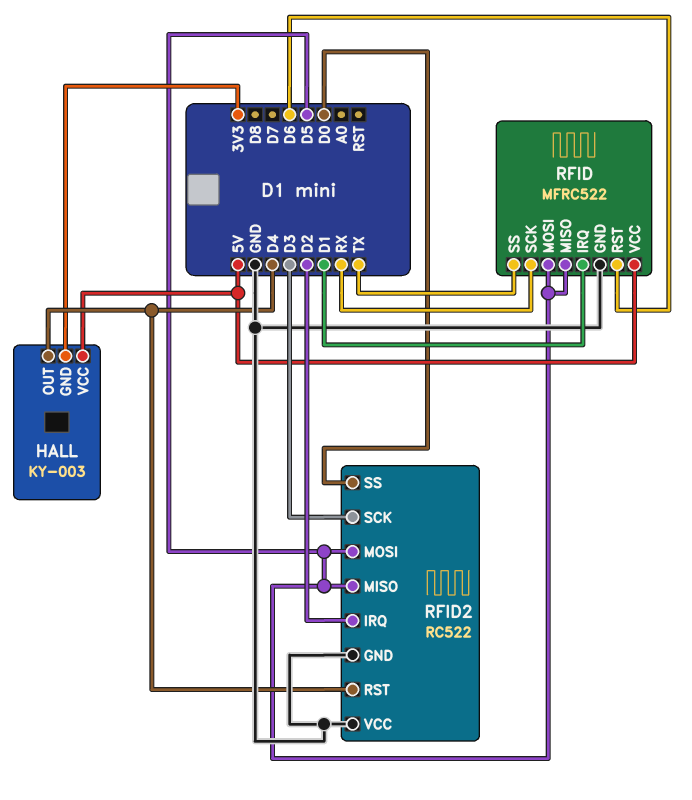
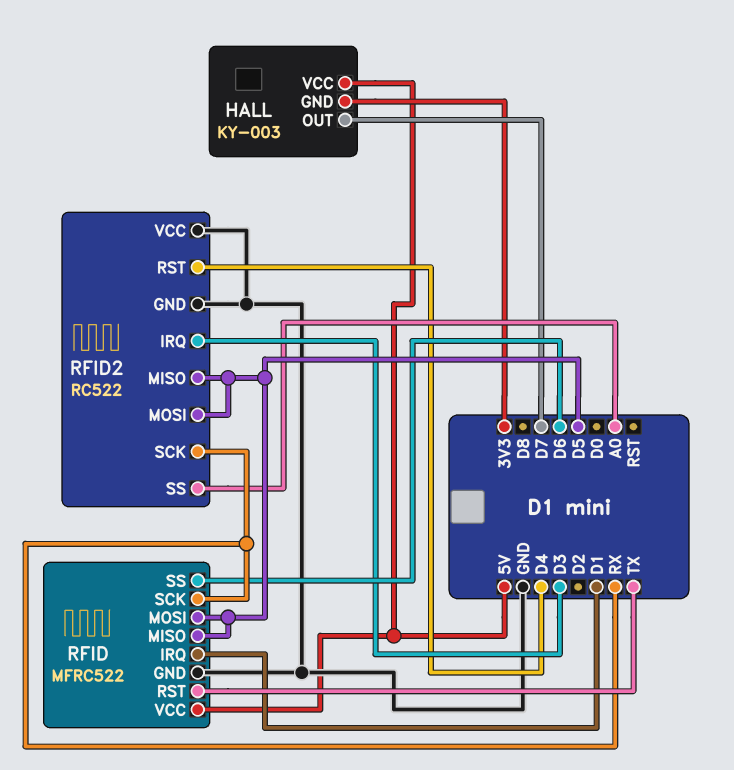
HALL pin OUT: D4 -> D7
RFID pin RST: D6 -> TX
RFID pin SS: TX -> D6
RFID2 pin IRQ: D2 -> D3
RFID2 pin SCK: D3 -> RX
RFID2 pin SS: D0 -> A0

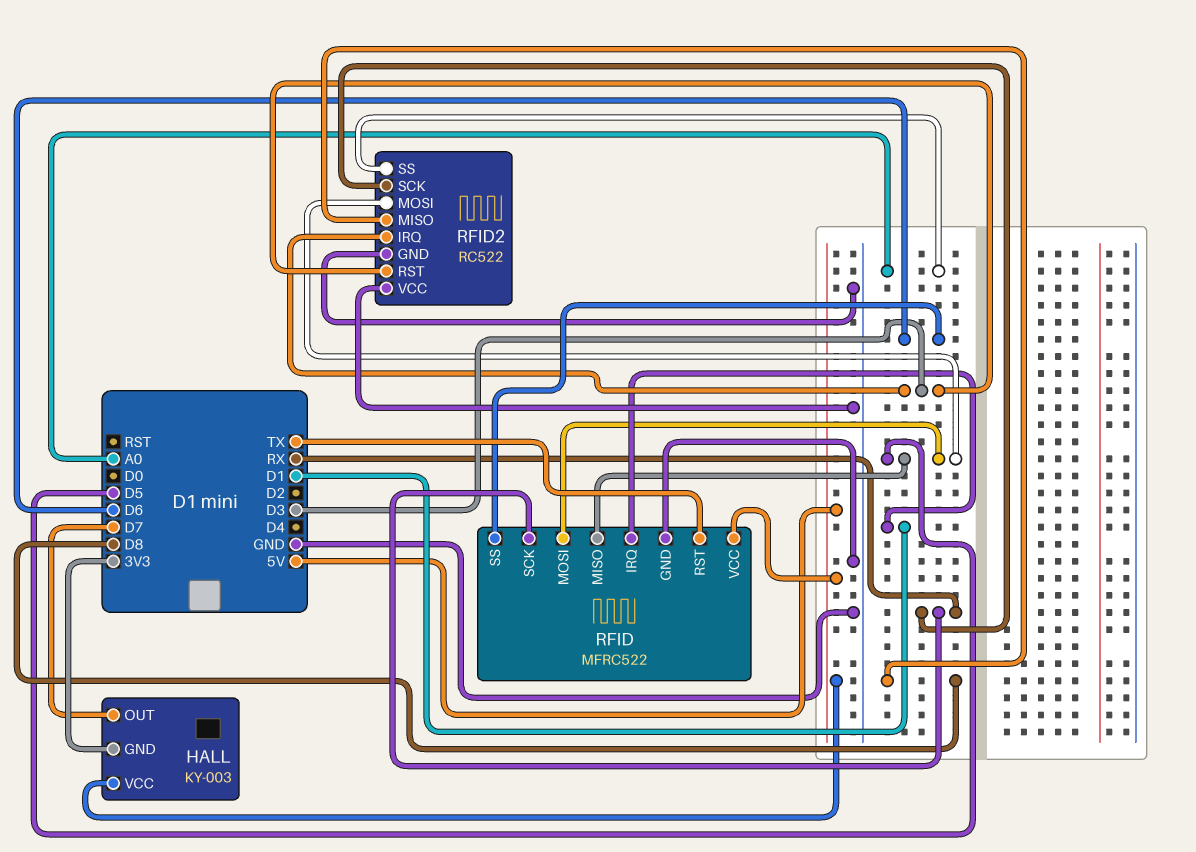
RFID2 pin MISO: D5 -> D8
RFID2 pin RST: D4 -> D3

